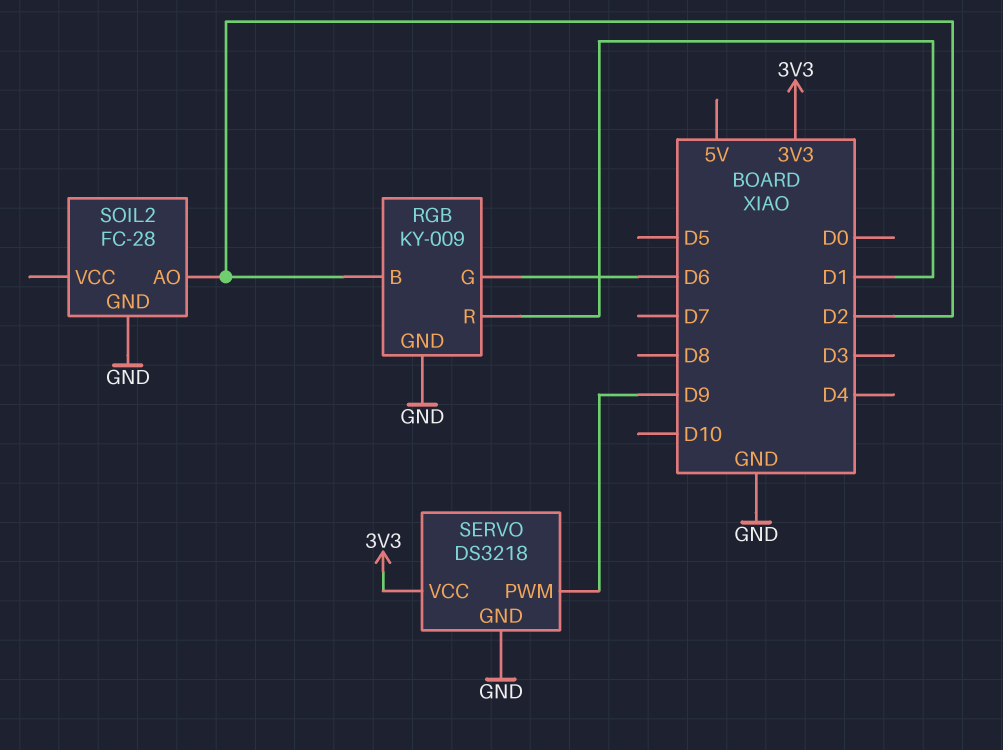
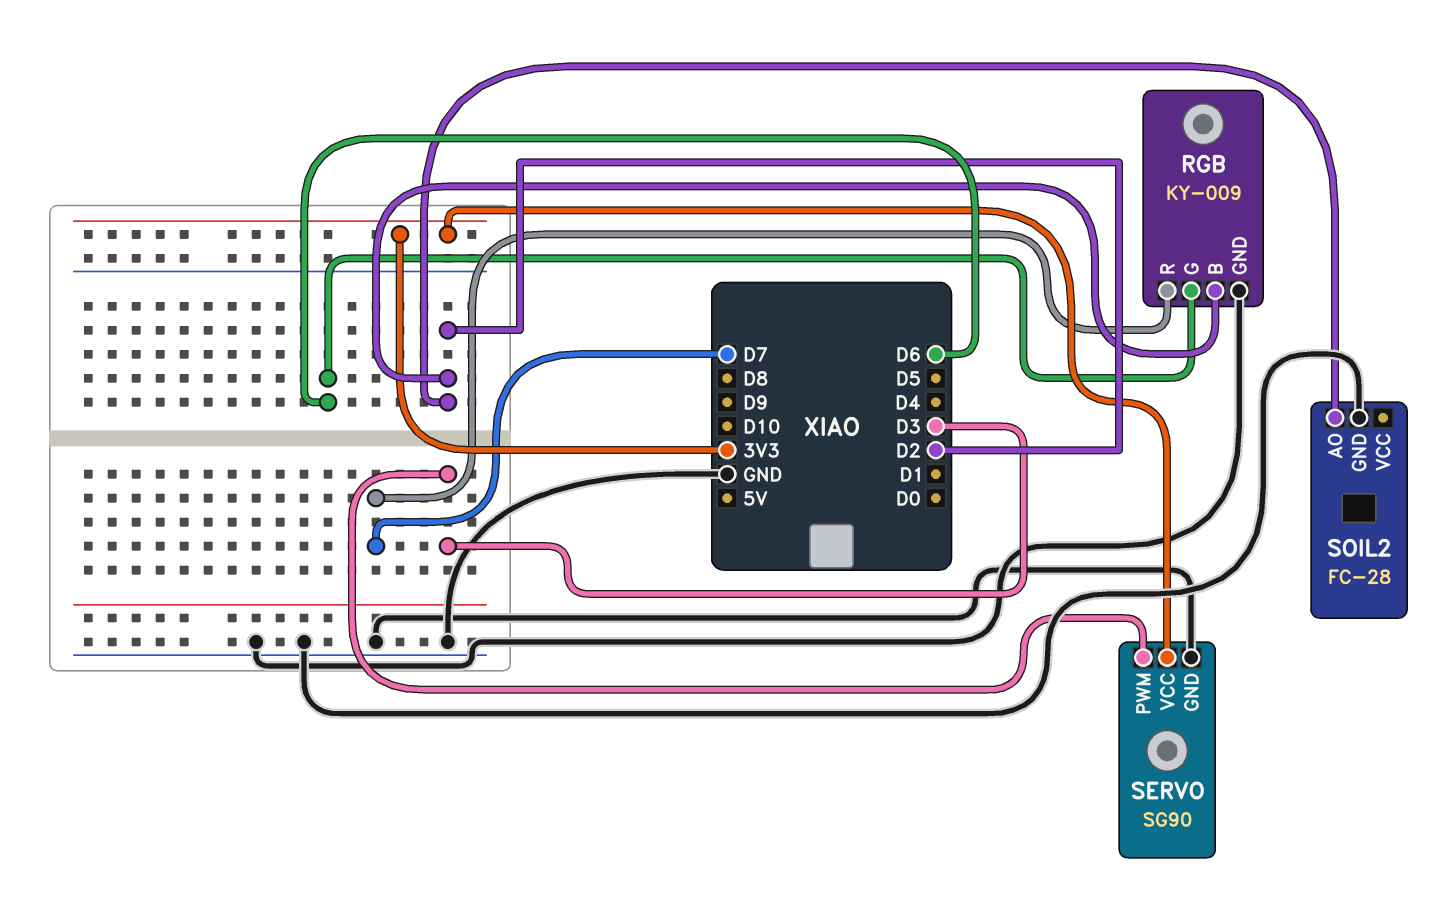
RGB pin R: D1 -> D7
SERVO: DS3218 -> SG90
SERVO pin PWM: D9 -> D3

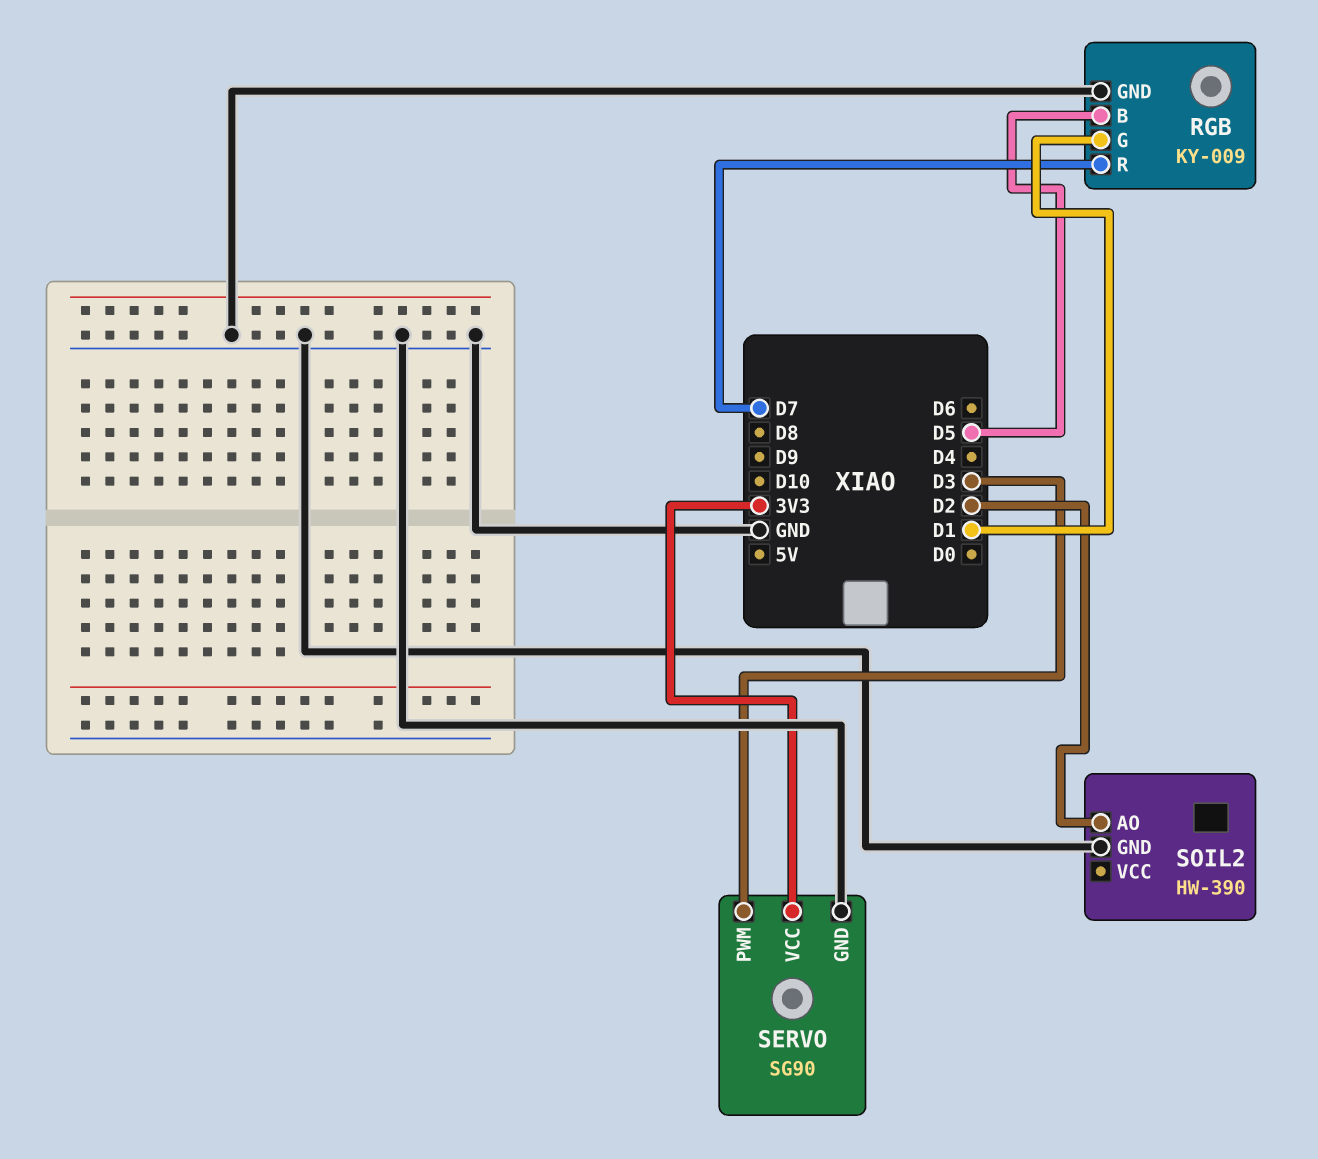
RGB pin B: D2 -> D5
RGB pin G: D6 -> D1
SOIL2: FC-28 -> HW-390

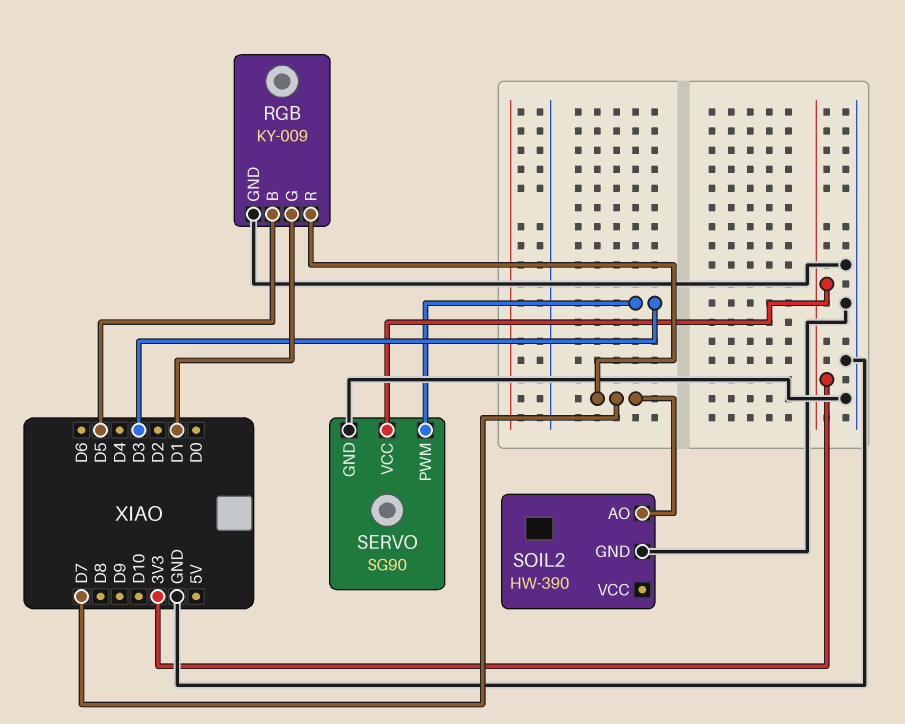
SOIL2 pin AO: D2 -> D7

